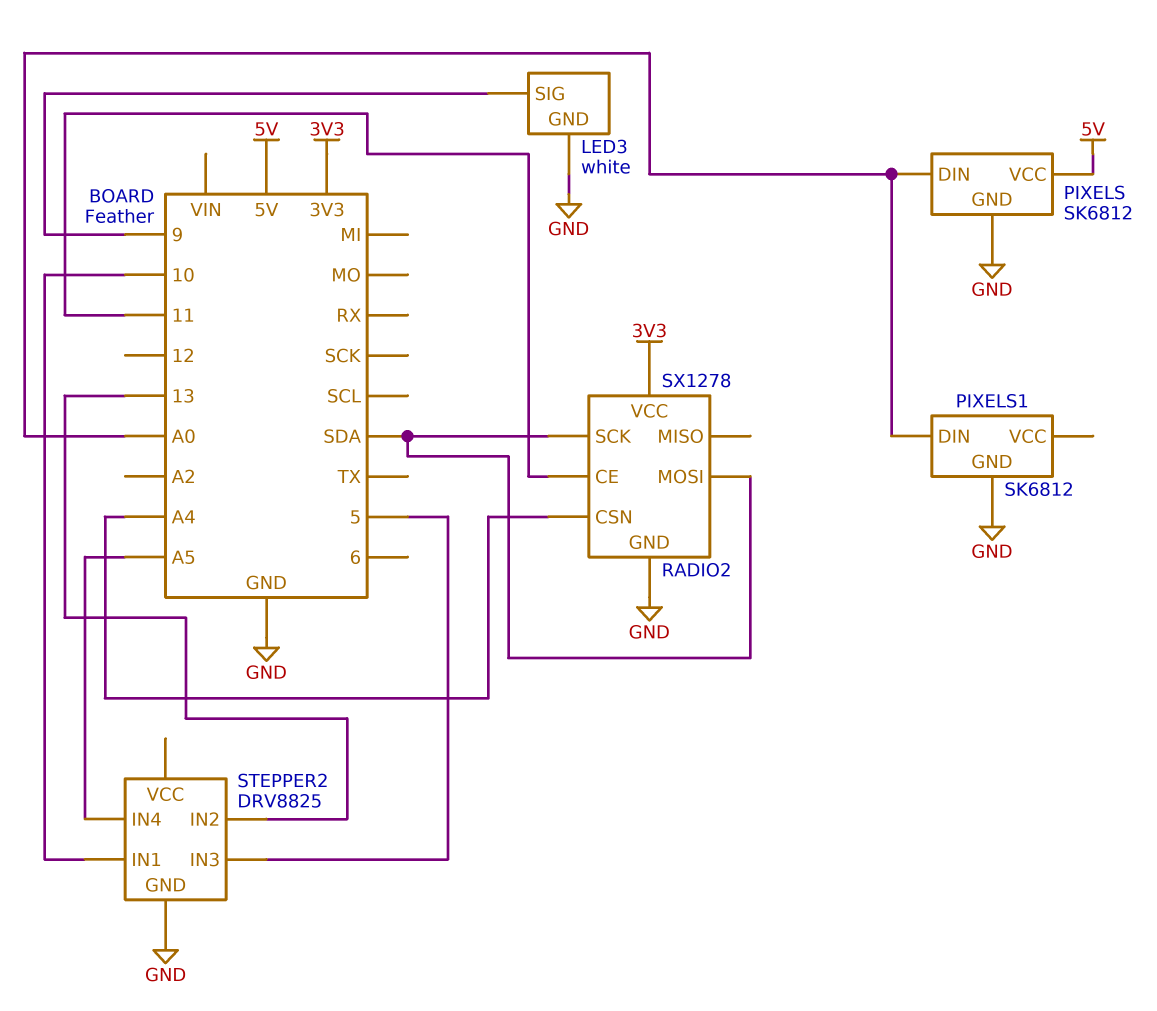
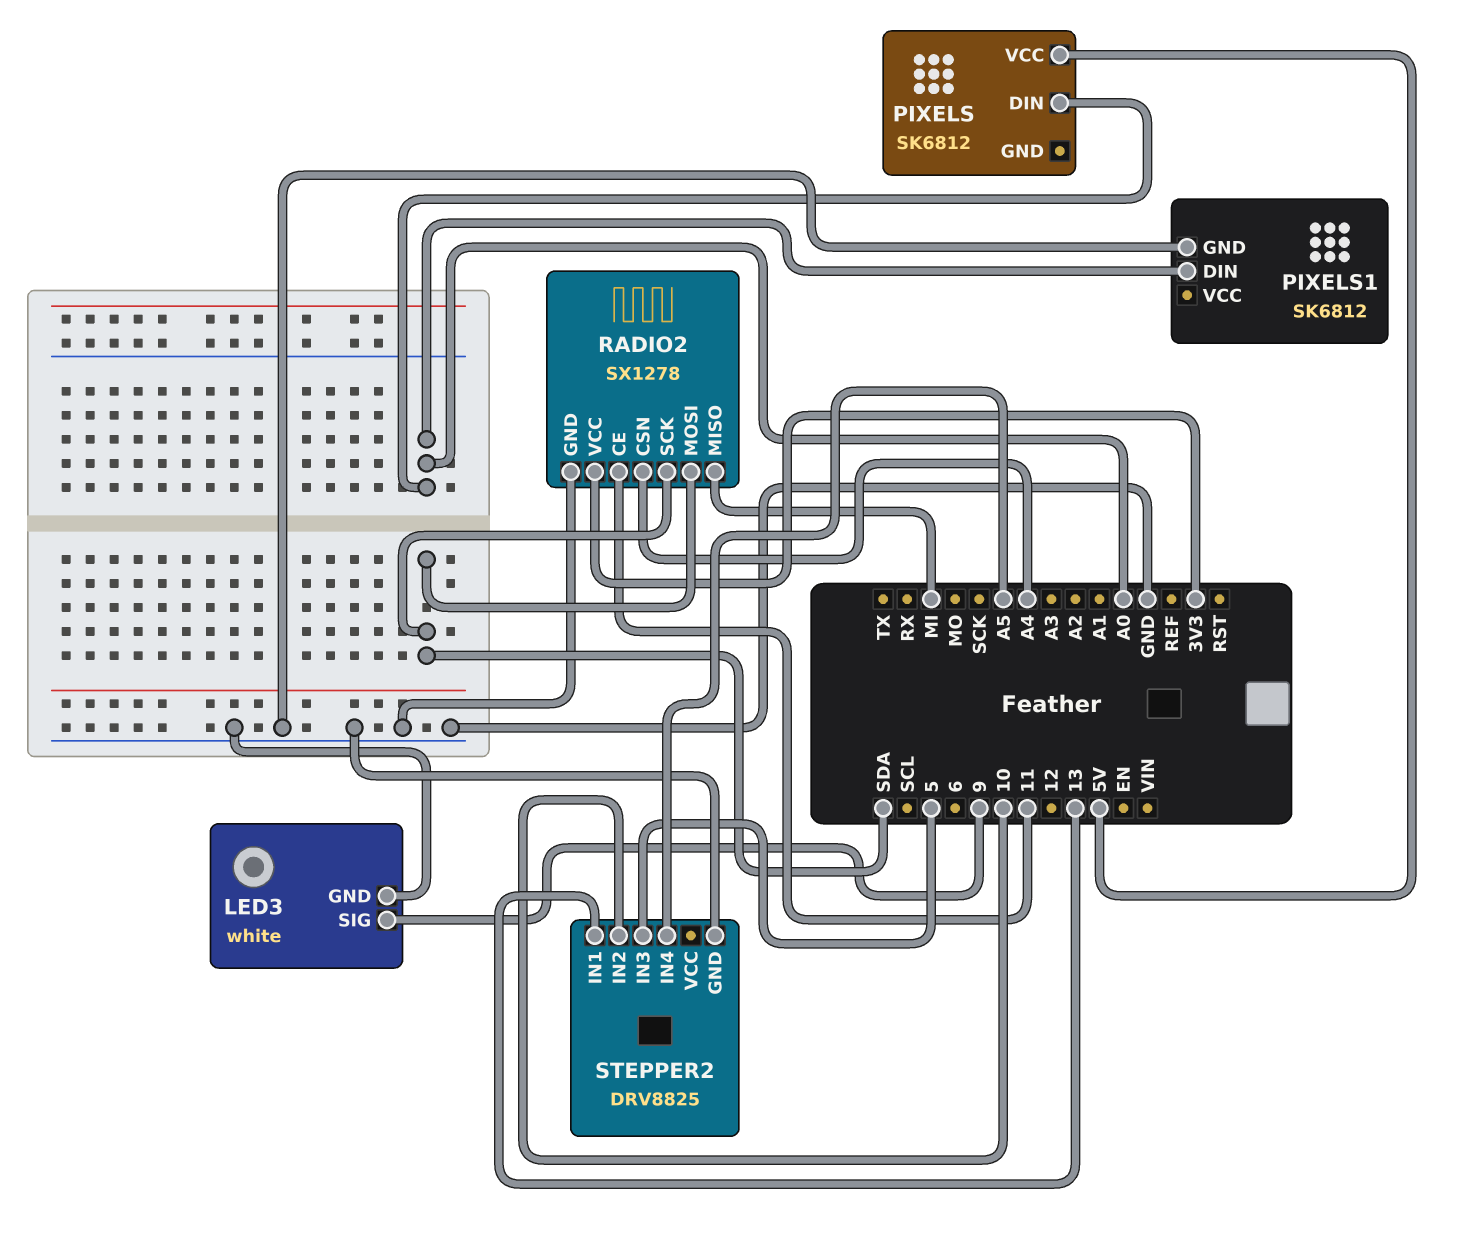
PIXELS pin GND: GND -> none
RADIO2 pin MISO: none -> MI
STEPPER2 pin IN1: 10 -> 13
STEPPER2 pin IN2: 13 -> 10

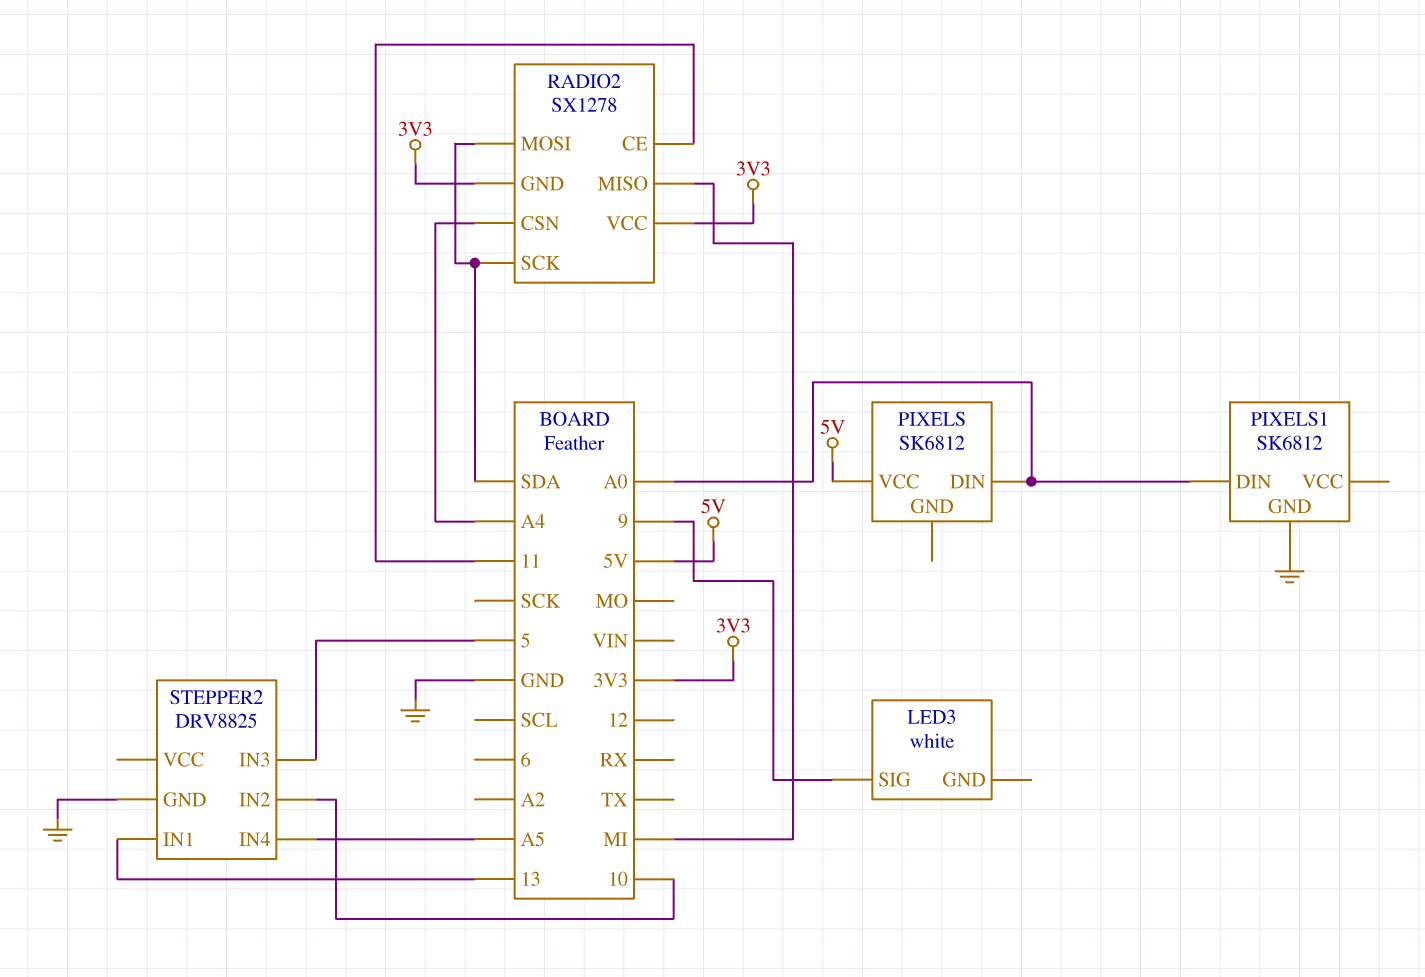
LED3 pin GND: GND -> none
RADIO2 pin GND: GND -> 3V3

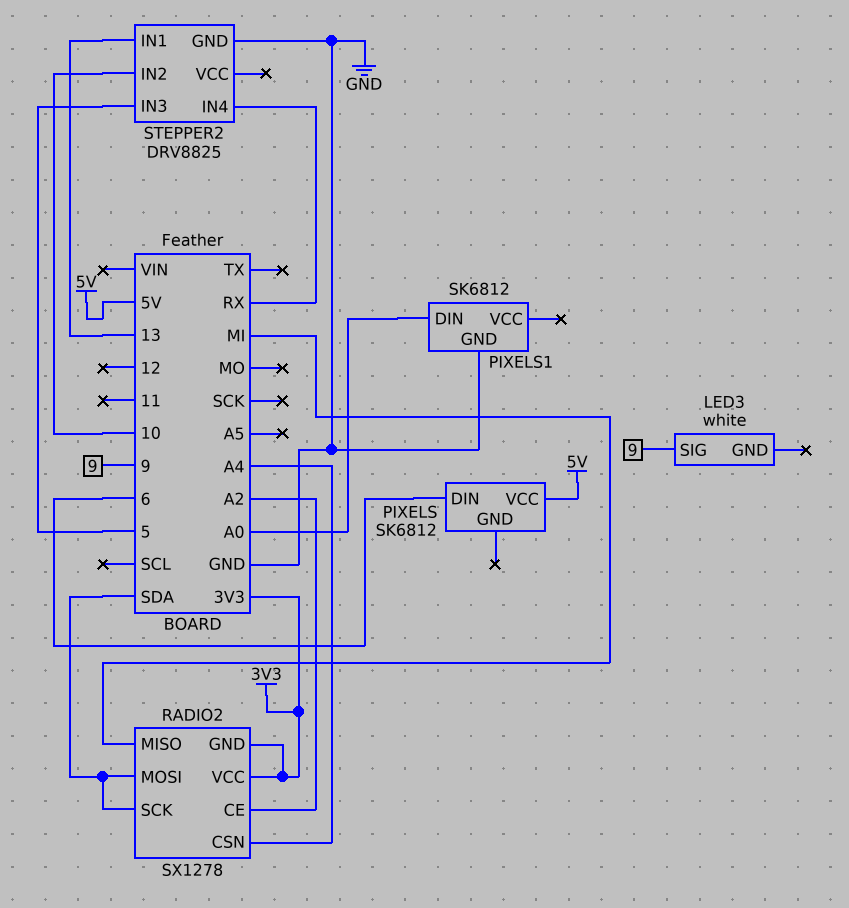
PIXELS pin DIN: A0 -> 6
RADIO2 pin CE: 11 -> A2
STEPPER2 pin IN4: A5 -> RX

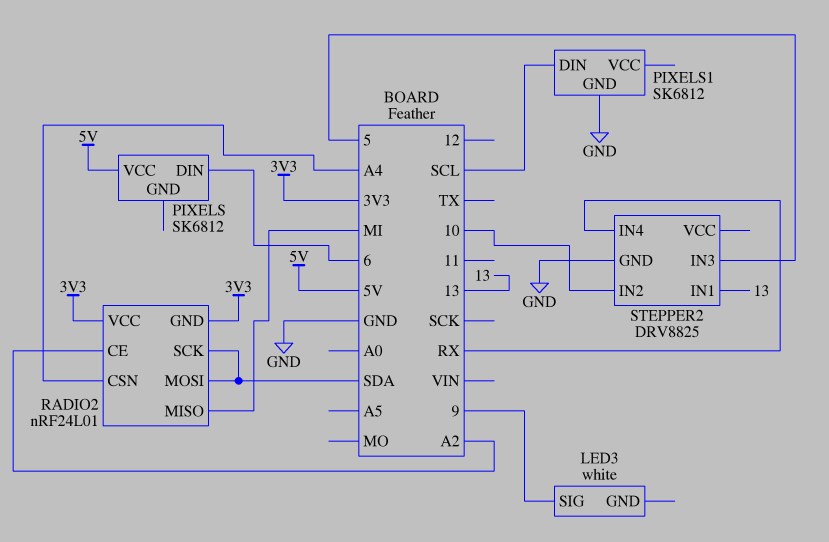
PIXELS1 pin DIN: A0 -> SCL
RADIO2: SX1278 -> nRF24L01

